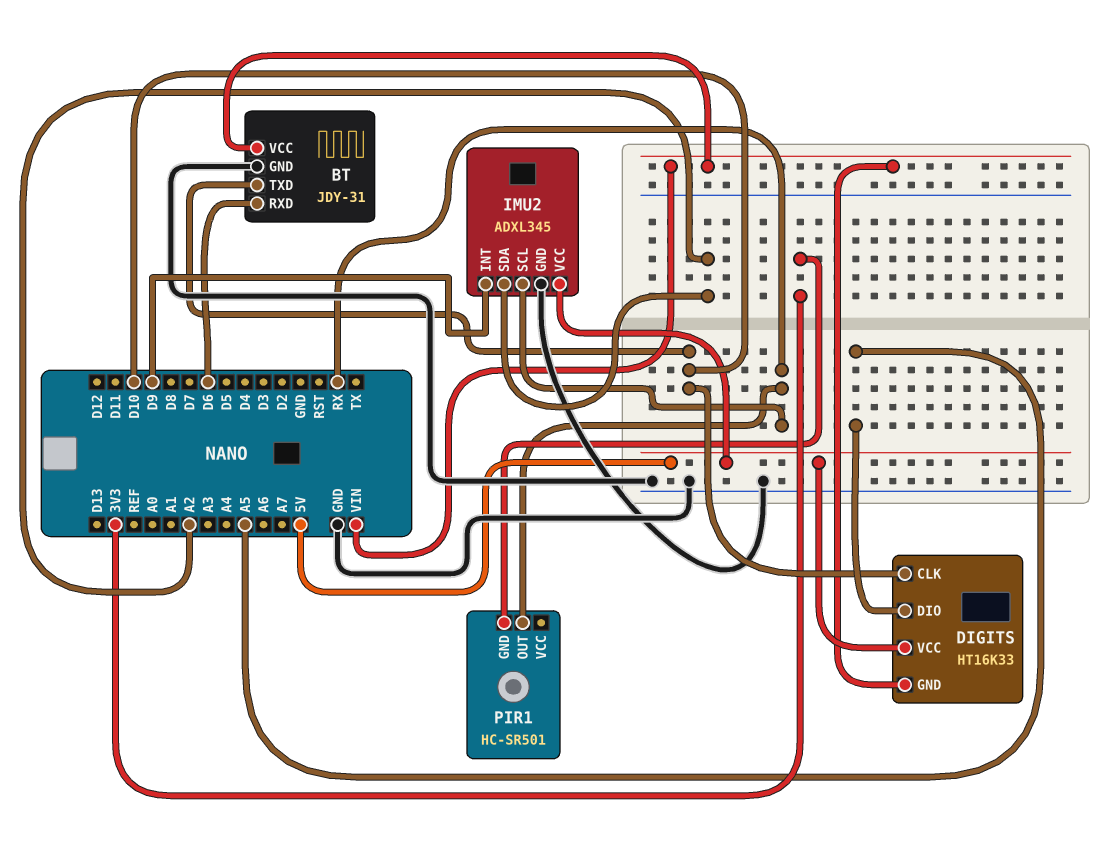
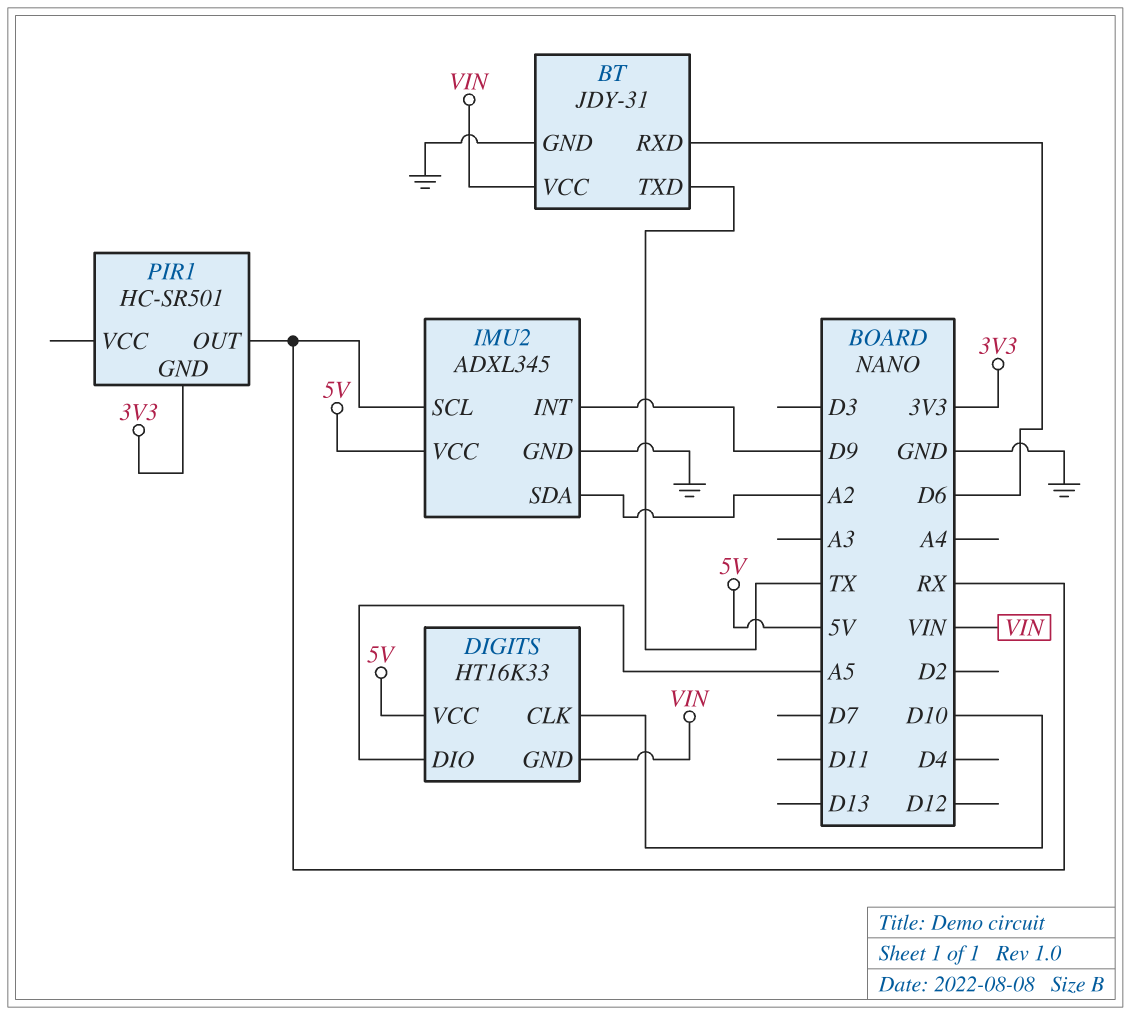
BT pin TXD: D10 -> TX

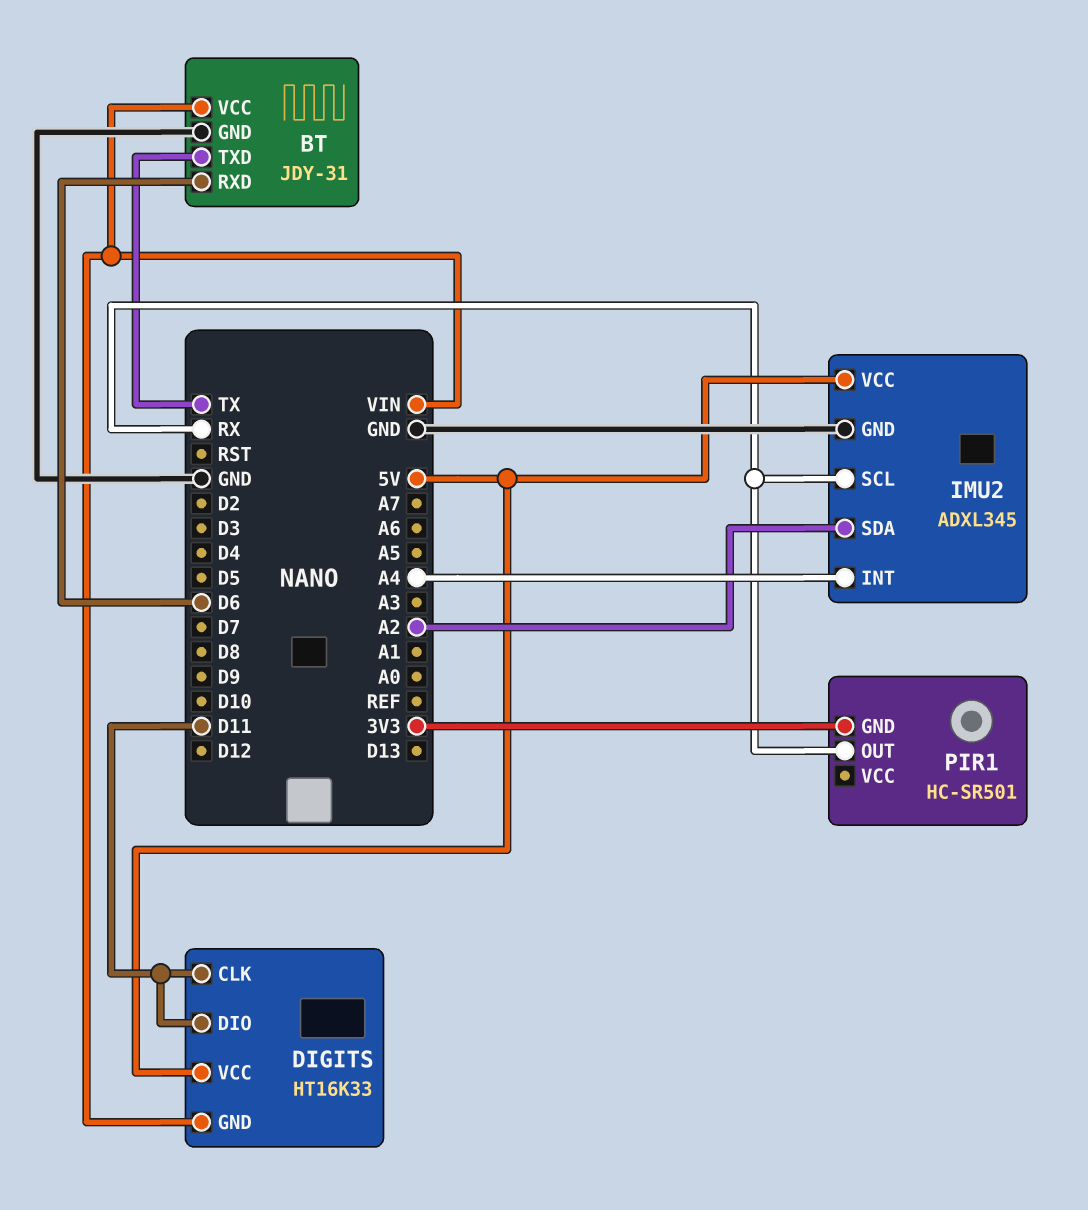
DIGITS pin CLK: D10 -> D11
DIGITS pin DIO: A5 -> D11
IMU2 pin INT: D9 -> A4

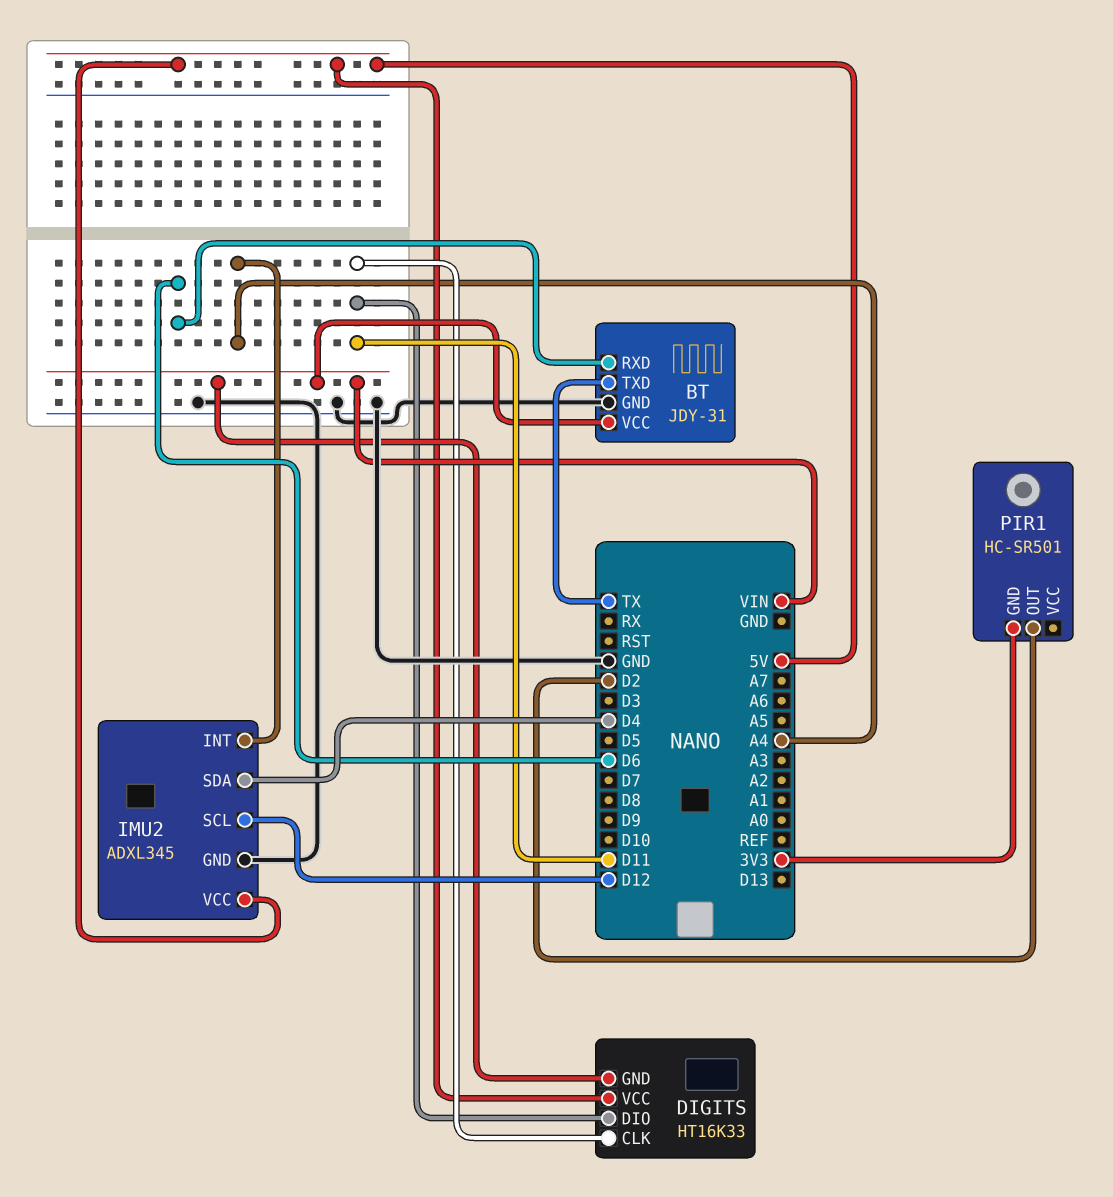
IMU2 pin SCL: RX -> D12
IMU2 pin SDA: A2 -> D4
PIR1 pin OUT: RX -> D2

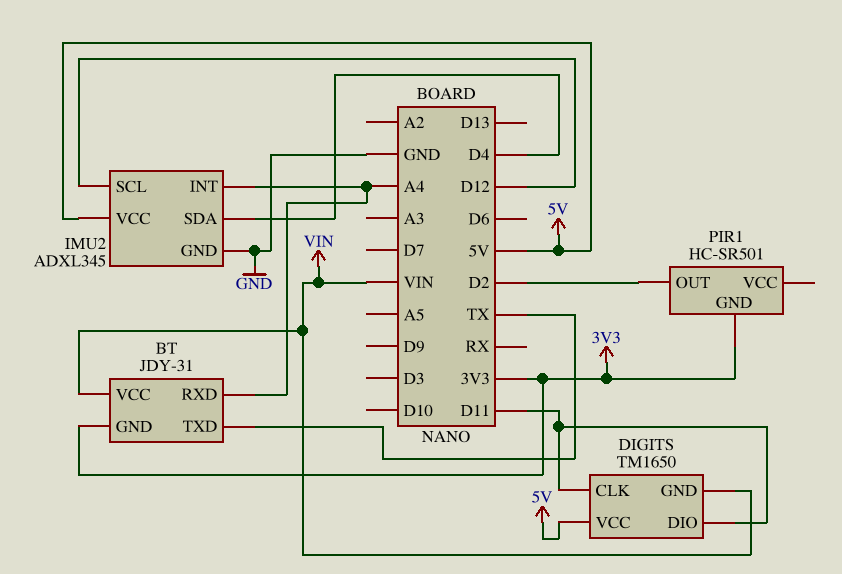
BT pin GND: GND -> 3V3
BT pin RXD: D6 -> A4
DIGITS: HT16K33 -> TM1650

